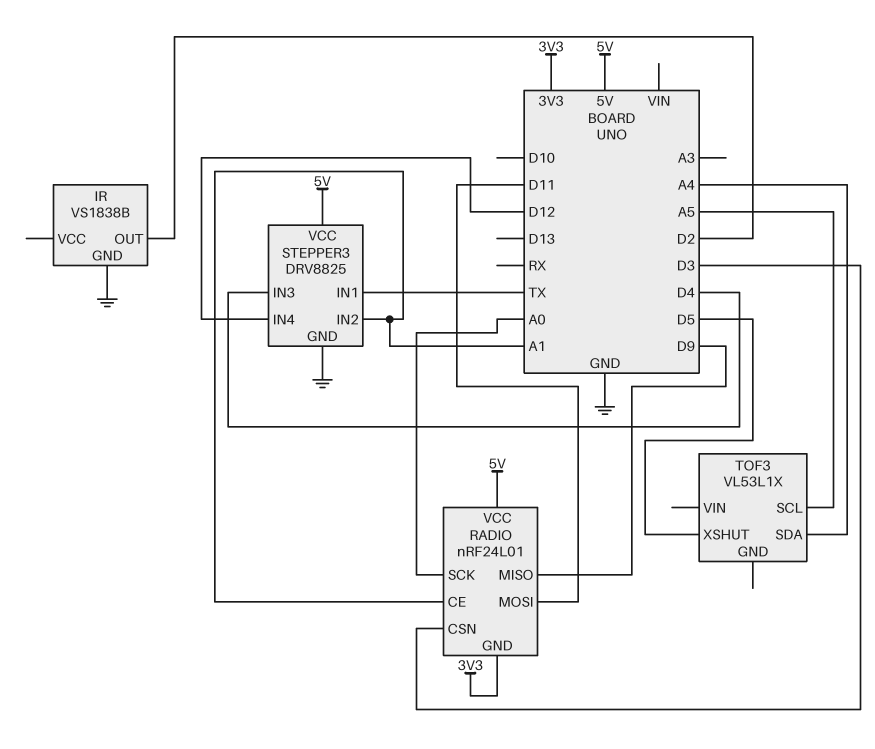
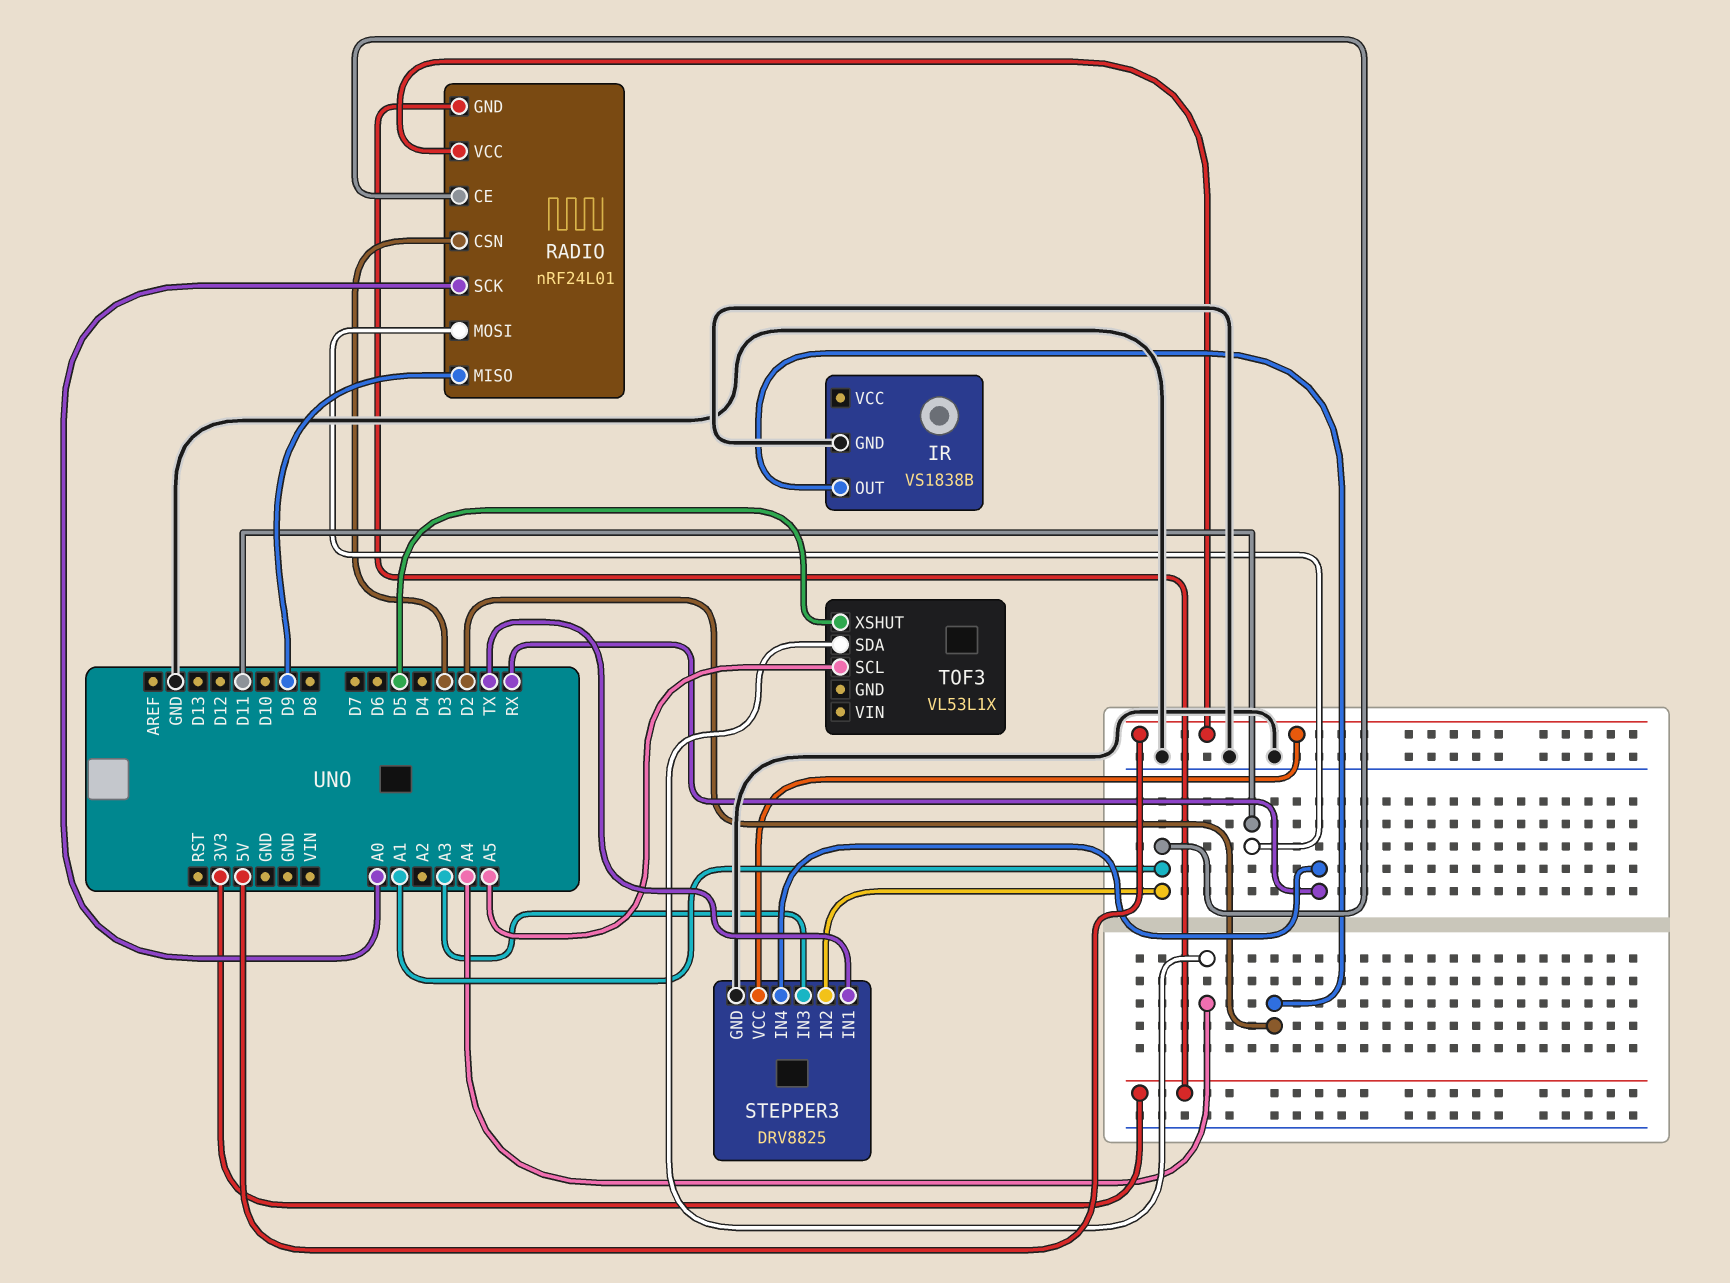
STEPPER3 pin IN3: D4 -> A3
STEPPER3 pin IN4: D12 -> RX

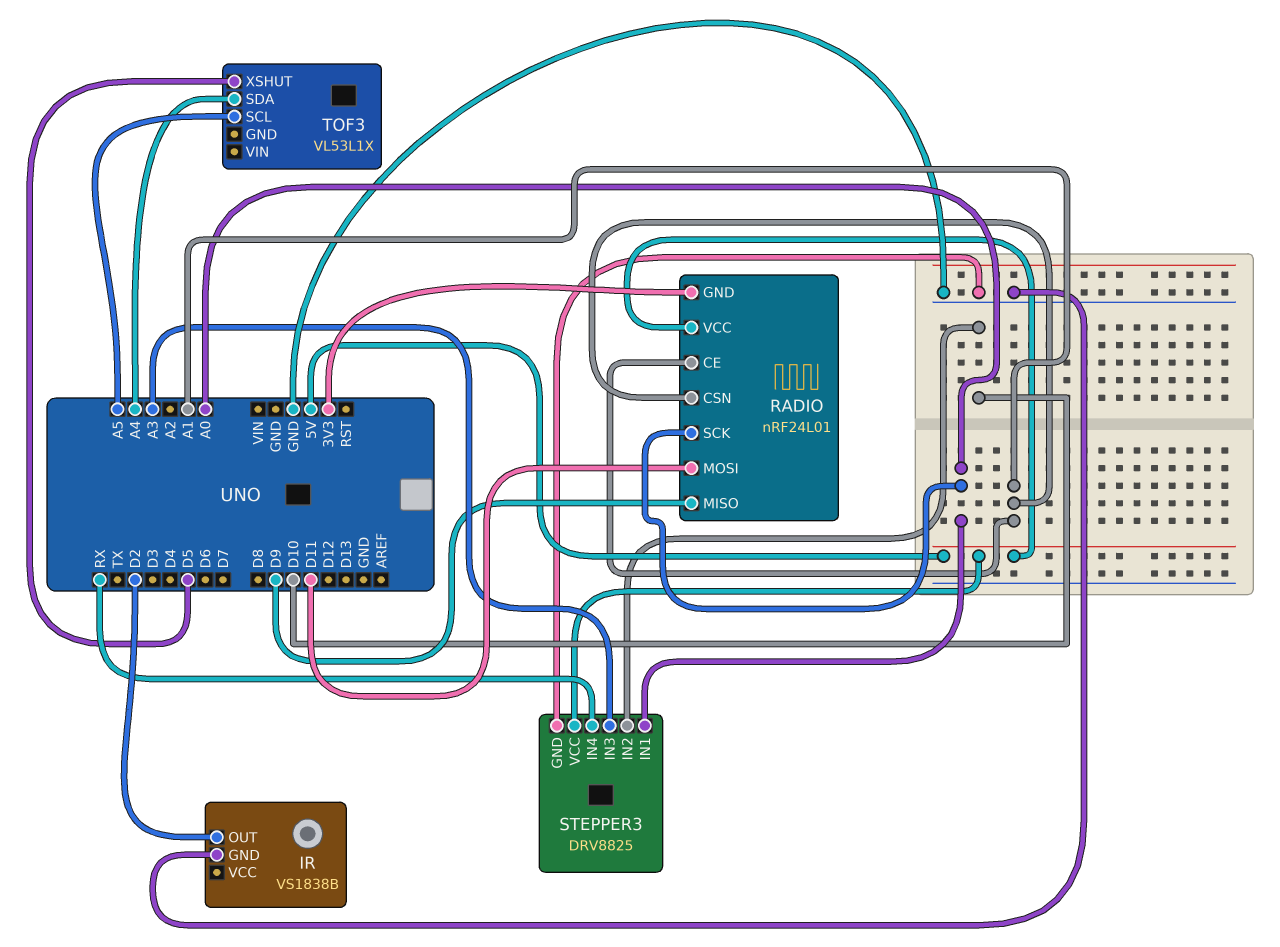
RADIO pin CSN: D3 -> A1
STEPPER3 pin IN1: TX -> A0
STEPPER3 pin IN2: A1 -> D10

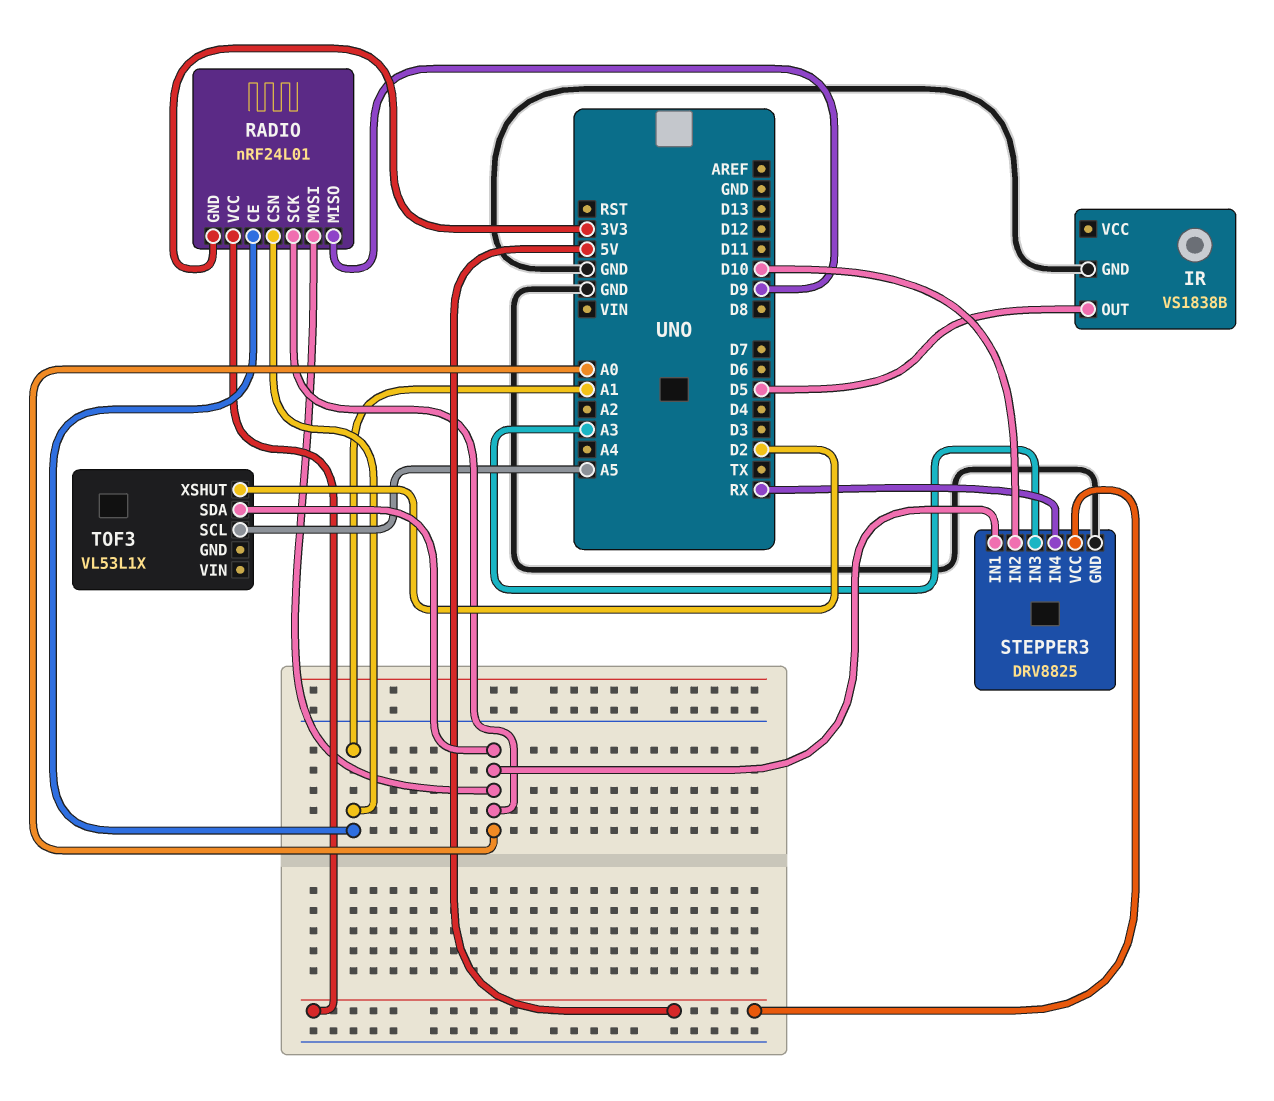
IR pin OUT: D2 -> D5
RADIO pin MOSI: D11 -> A0
TOF3 pin SDA: A4 -> A0
TOF3 pin XSHUT: D5 -> D2

